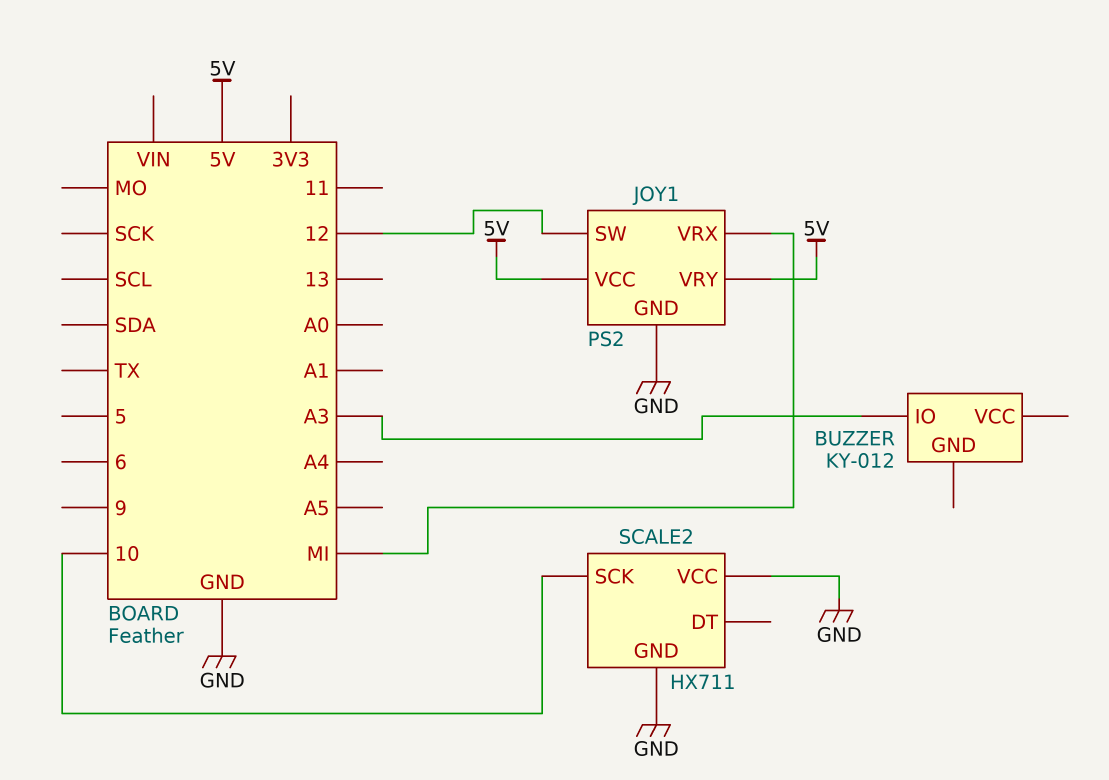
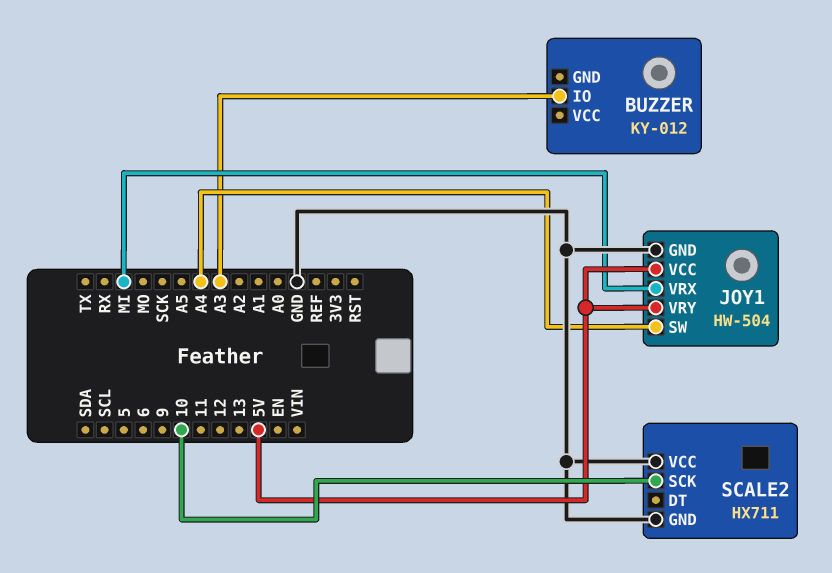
JOY1: PS2 -> HW-504
JOY1 pin SW: 12 -> A4

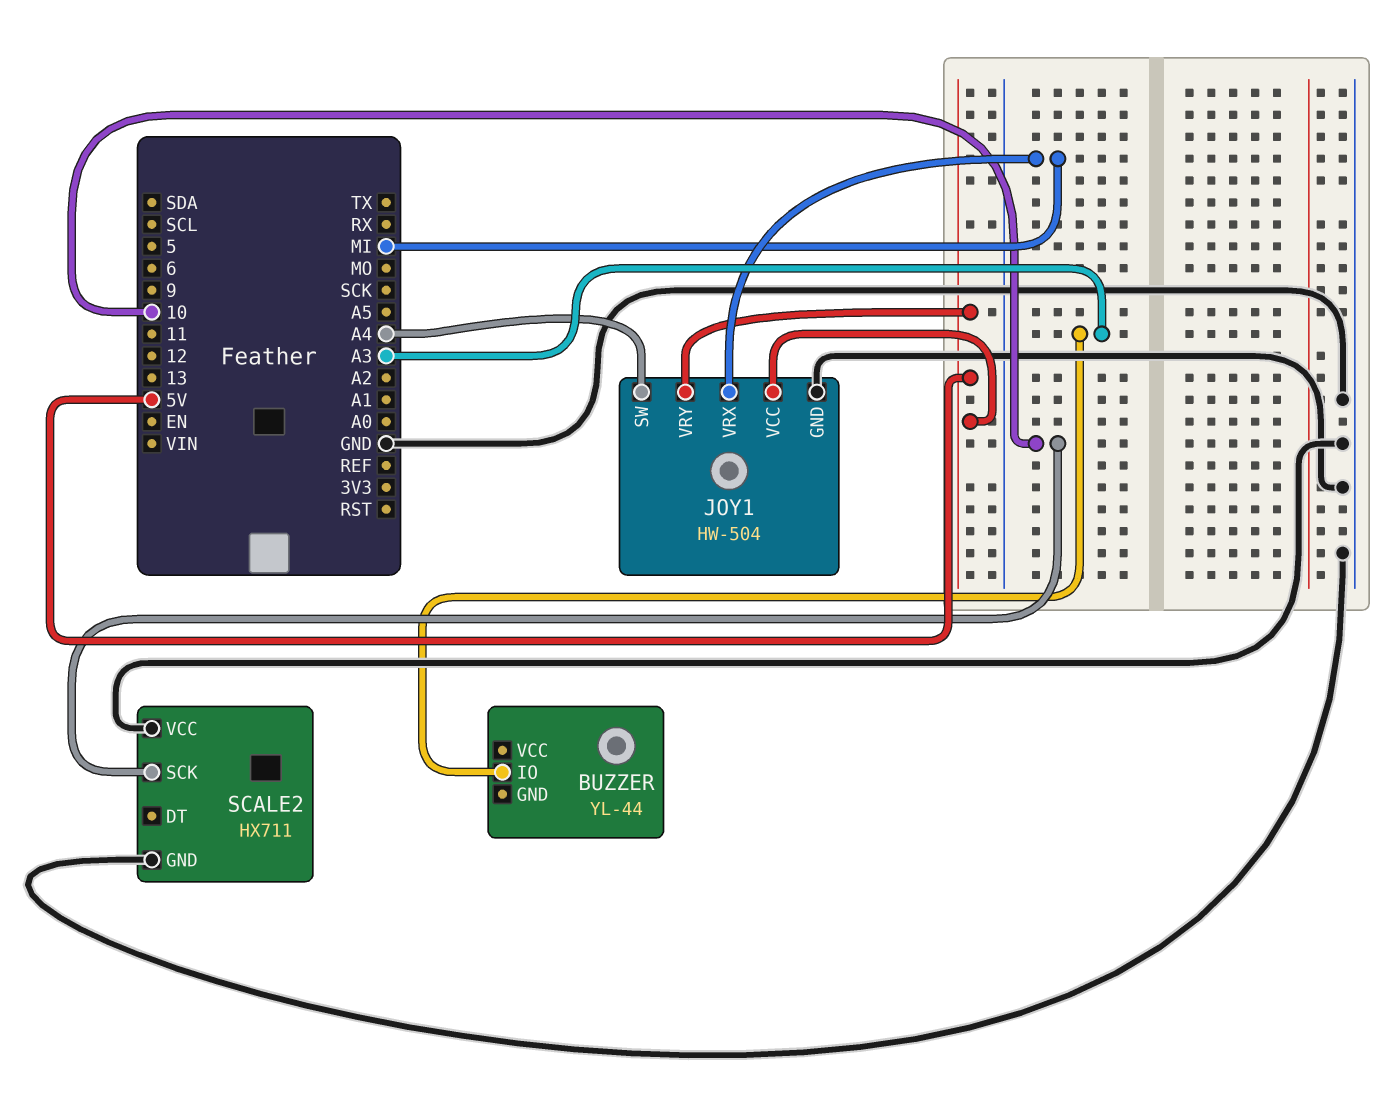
BUZZER: KY-012 -> YL-44

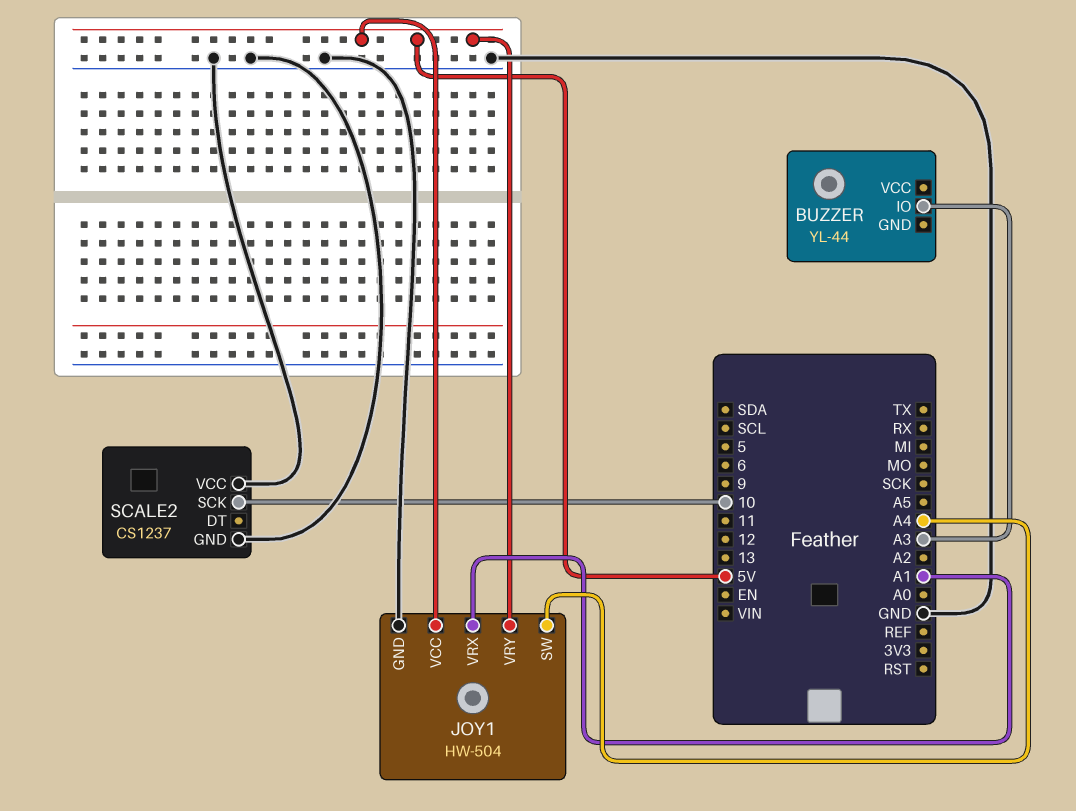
JOY1 pin VRX: MI -> A1
SCALE2: HX711 -> CS1237

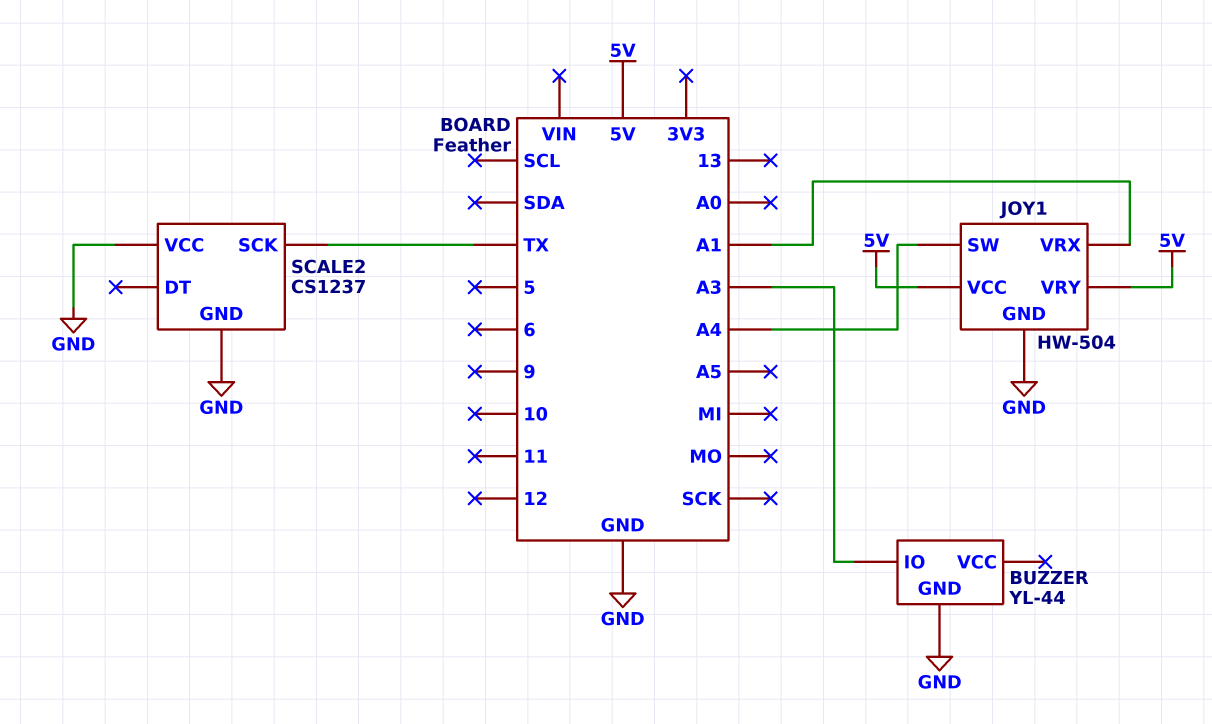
BUZZER pin GND: none -> GND
SCALE2 pin SCK: 10 -> TX

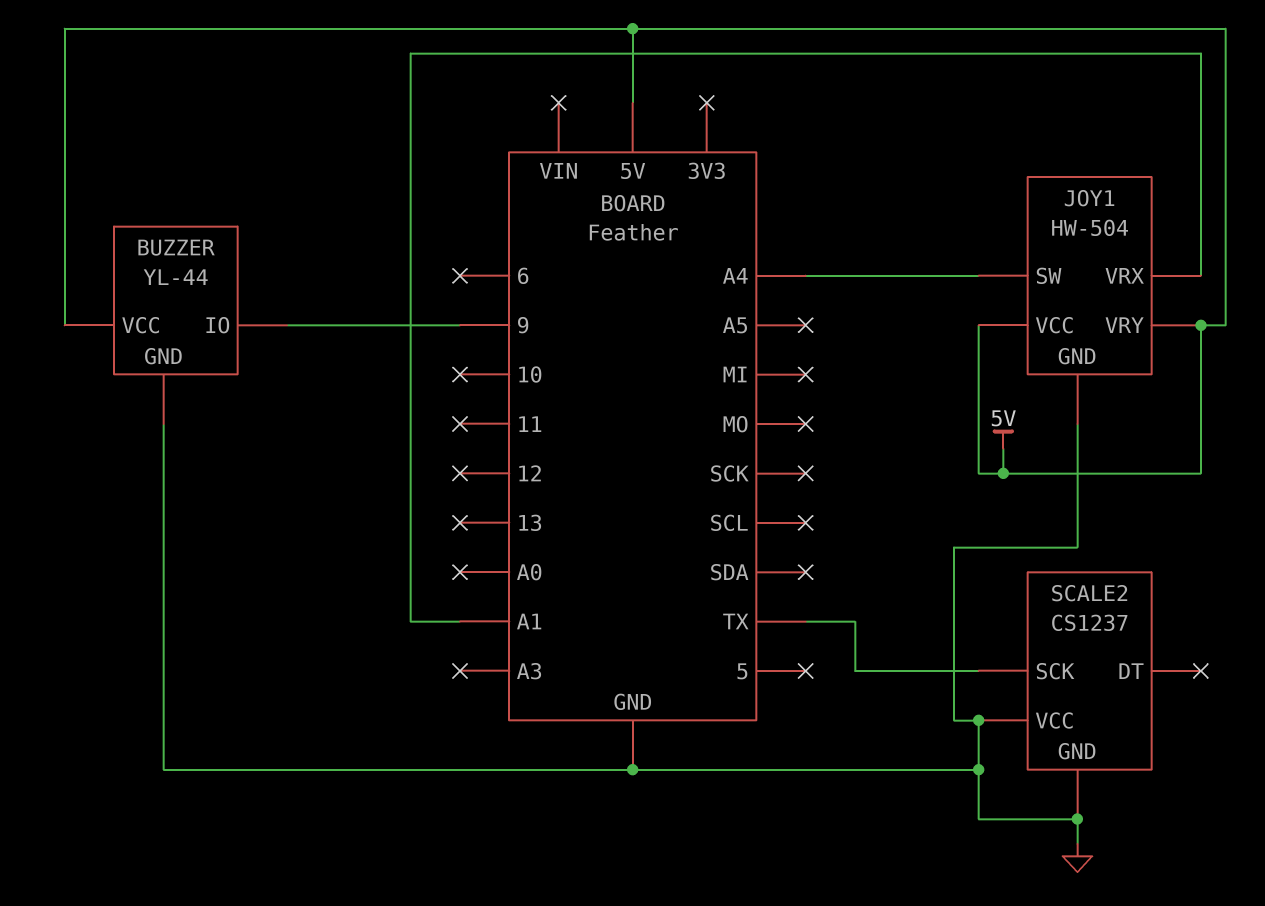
BUZZER pin IO: A3 -> 9
BUZZER pin VCC: none -> 5V

